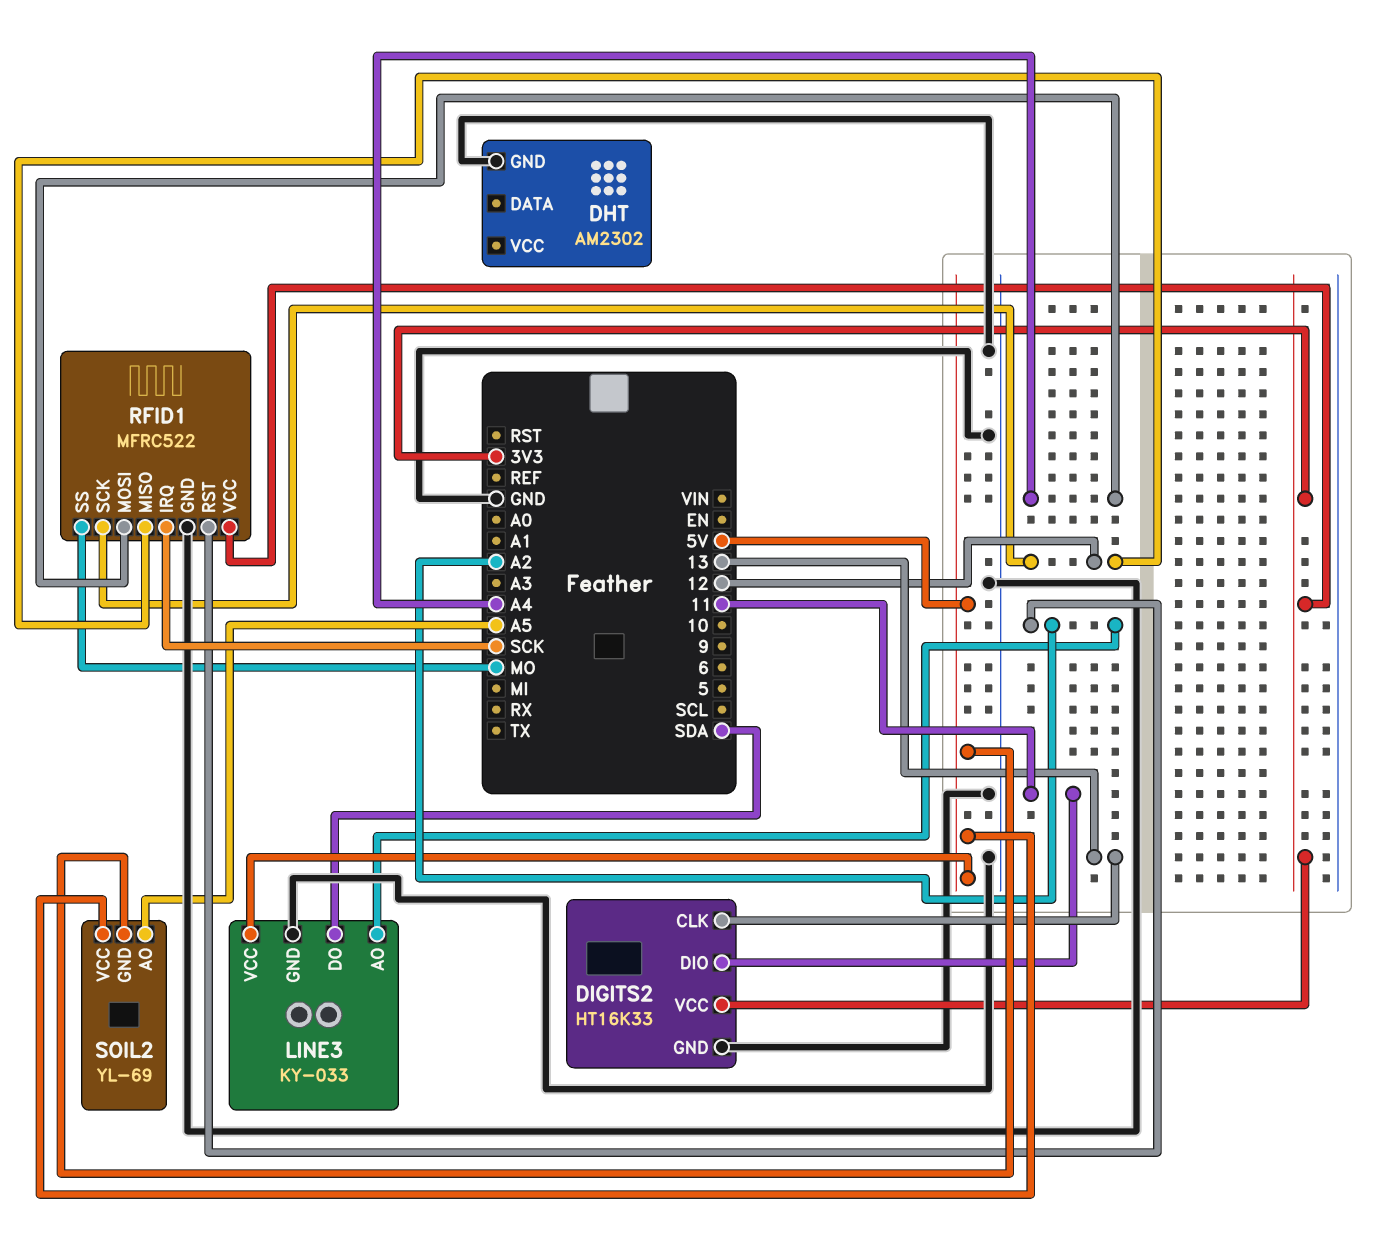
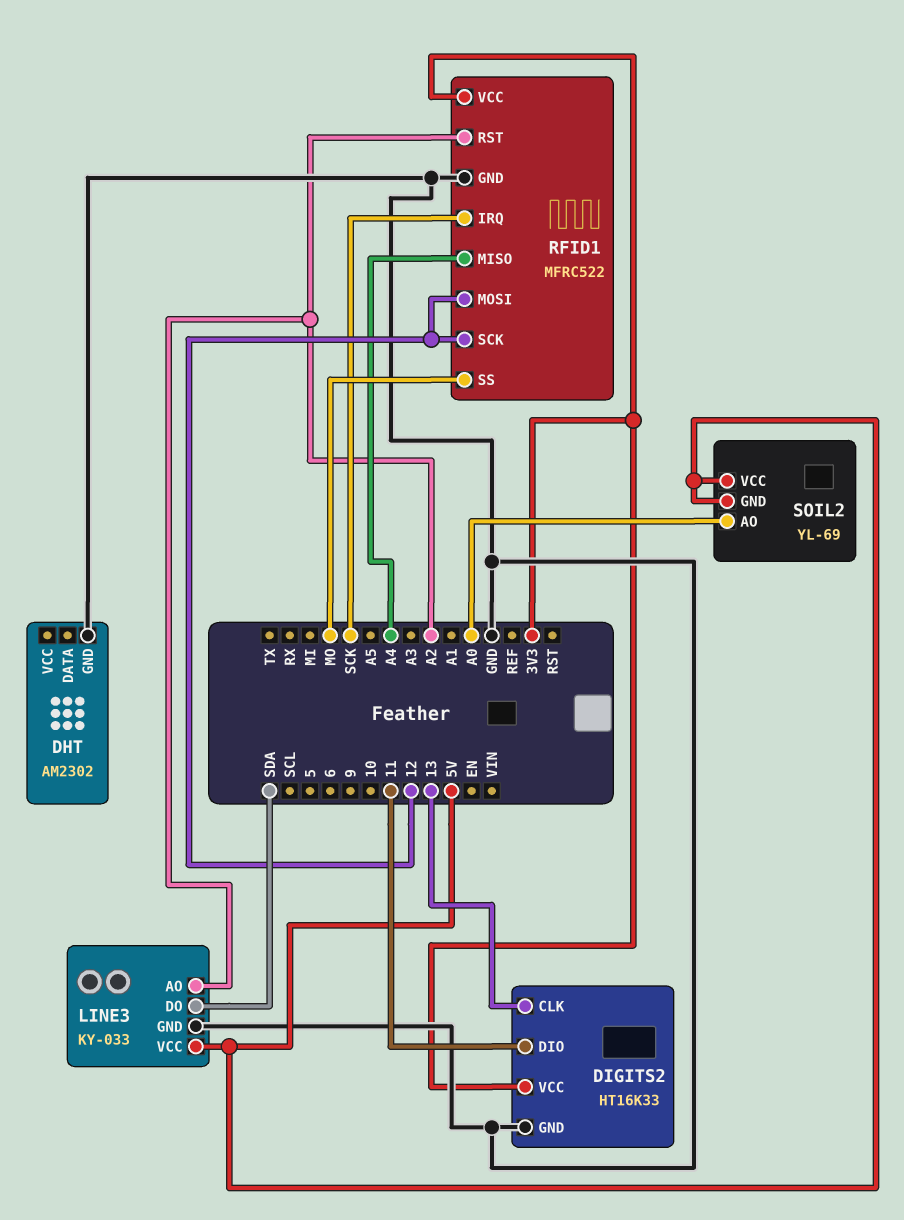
RFID1 pin MISO: 12 -> A4
RFID1 pin MOSI: A4 -> 12
SOIL2 pin AO: A5 -> A0

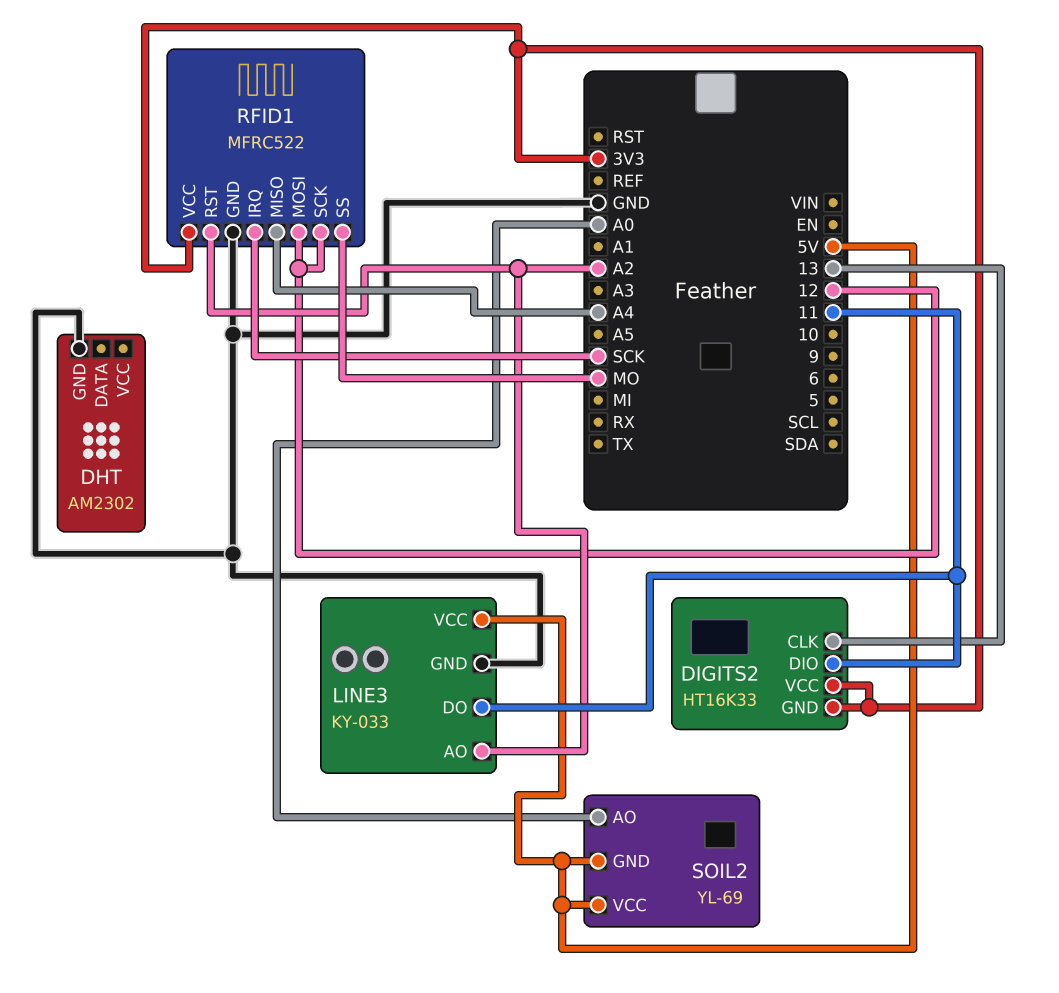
DIGITS2 pin GND: GND -> 3V3
LINE3 pin DO: SDA -> 11

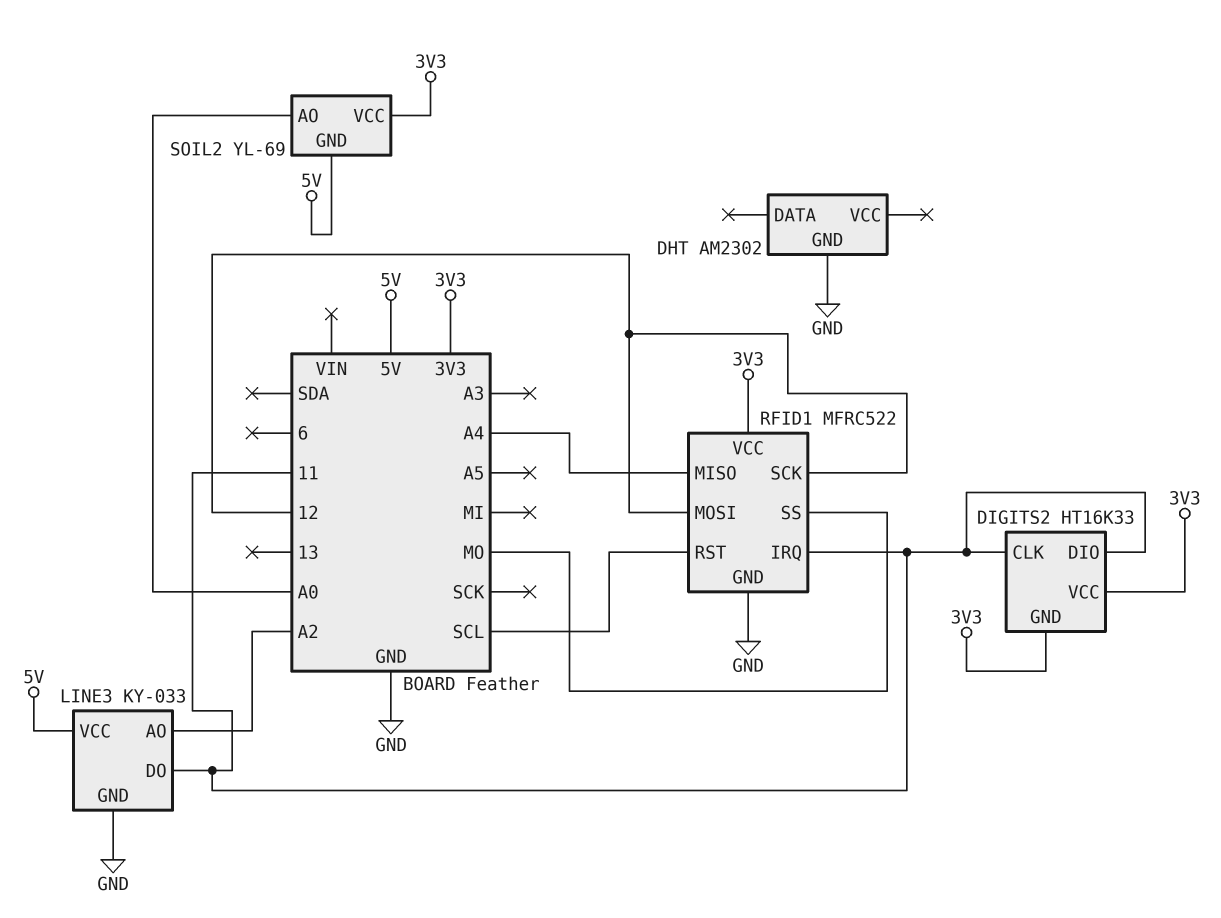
DIGITS2 pin CLK: 13 -> 11
RFID1 pin IRQ: SCK -> 11
RFID1 pin RST: A2 -> SCL
SOIL2 pin VCC: 5V -> 3V3

